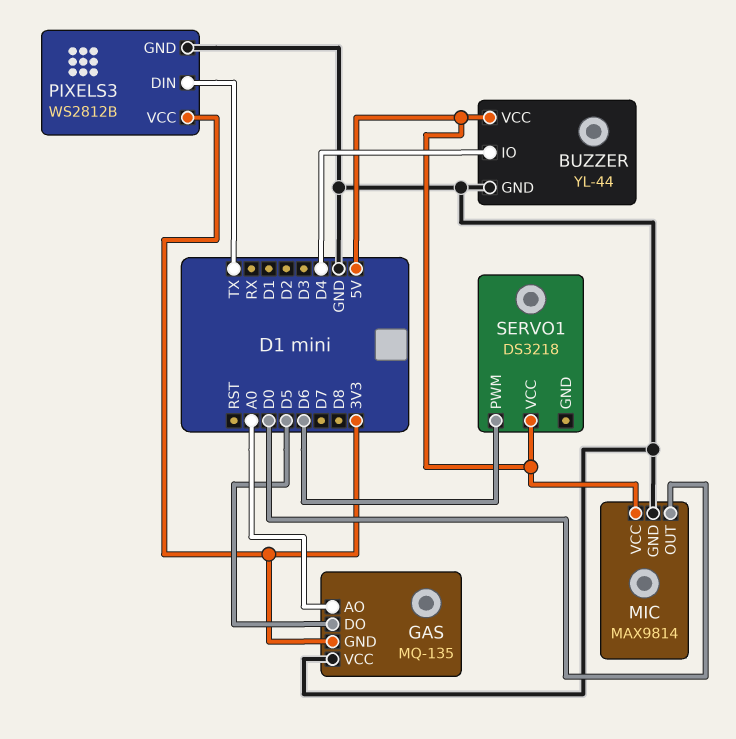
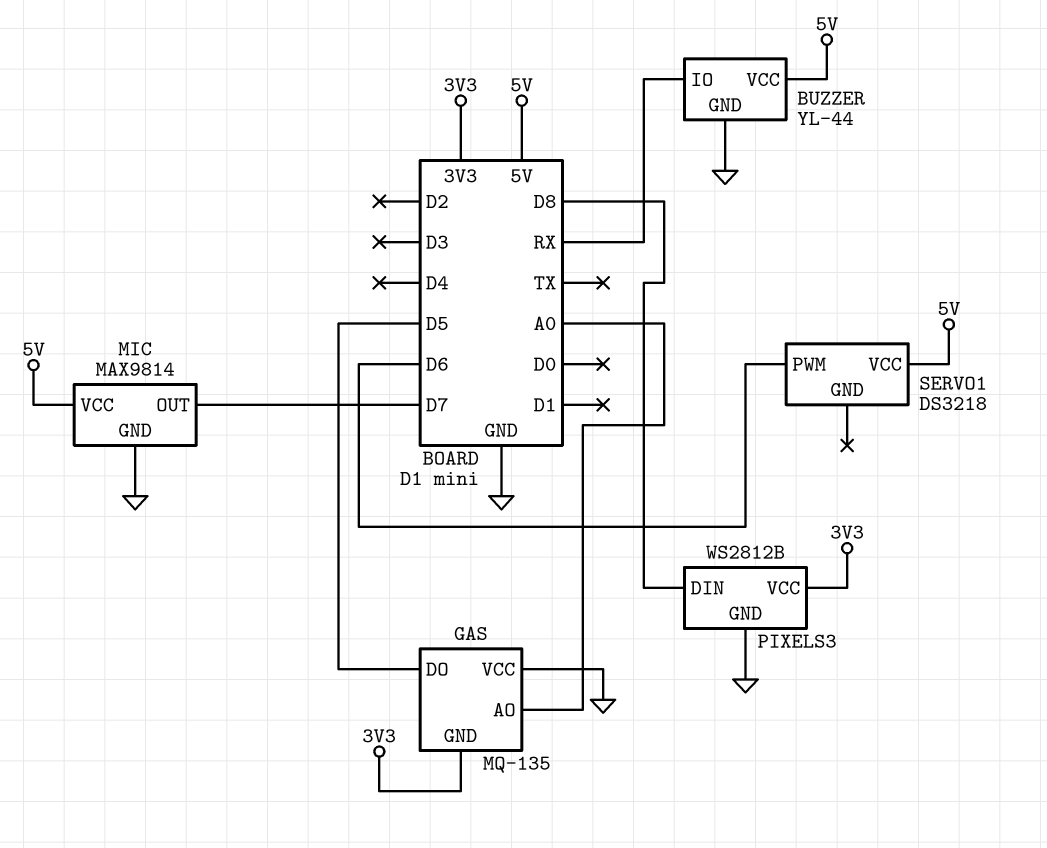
BUZZER pin IO: D4 -> RX
MIC pin OUT: D0 -> D7
PIXELS3 pin DIN: TX -> D8

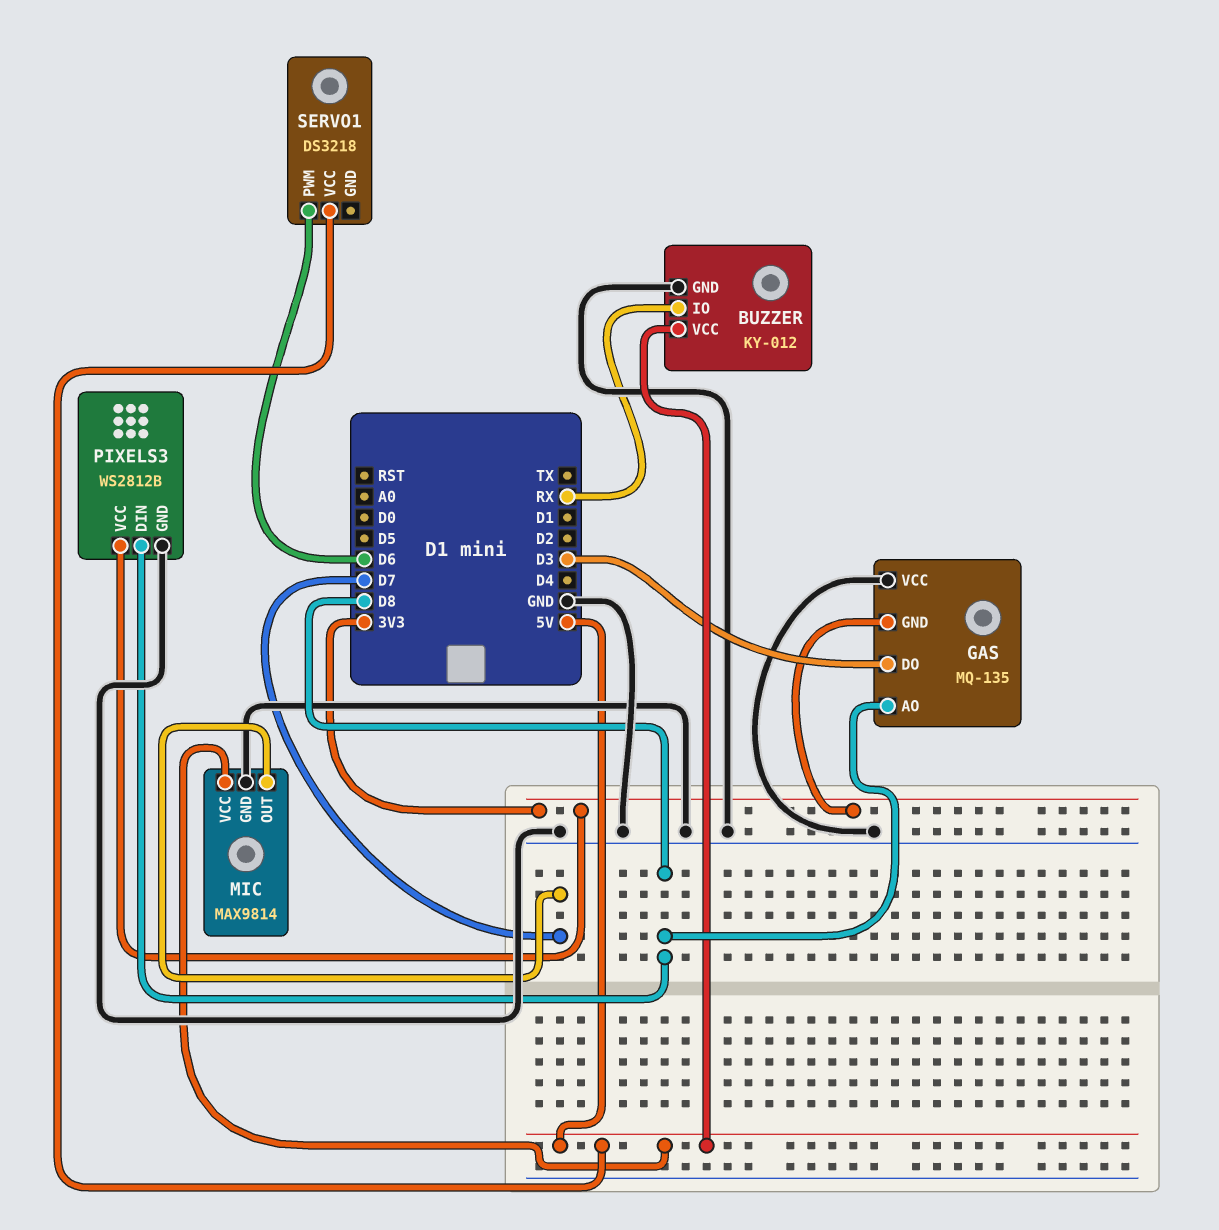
BUZZER: YL-44 -> KY-012
GAS pin AO: A0 -> D8
GAS pin DO: D5 -> D3

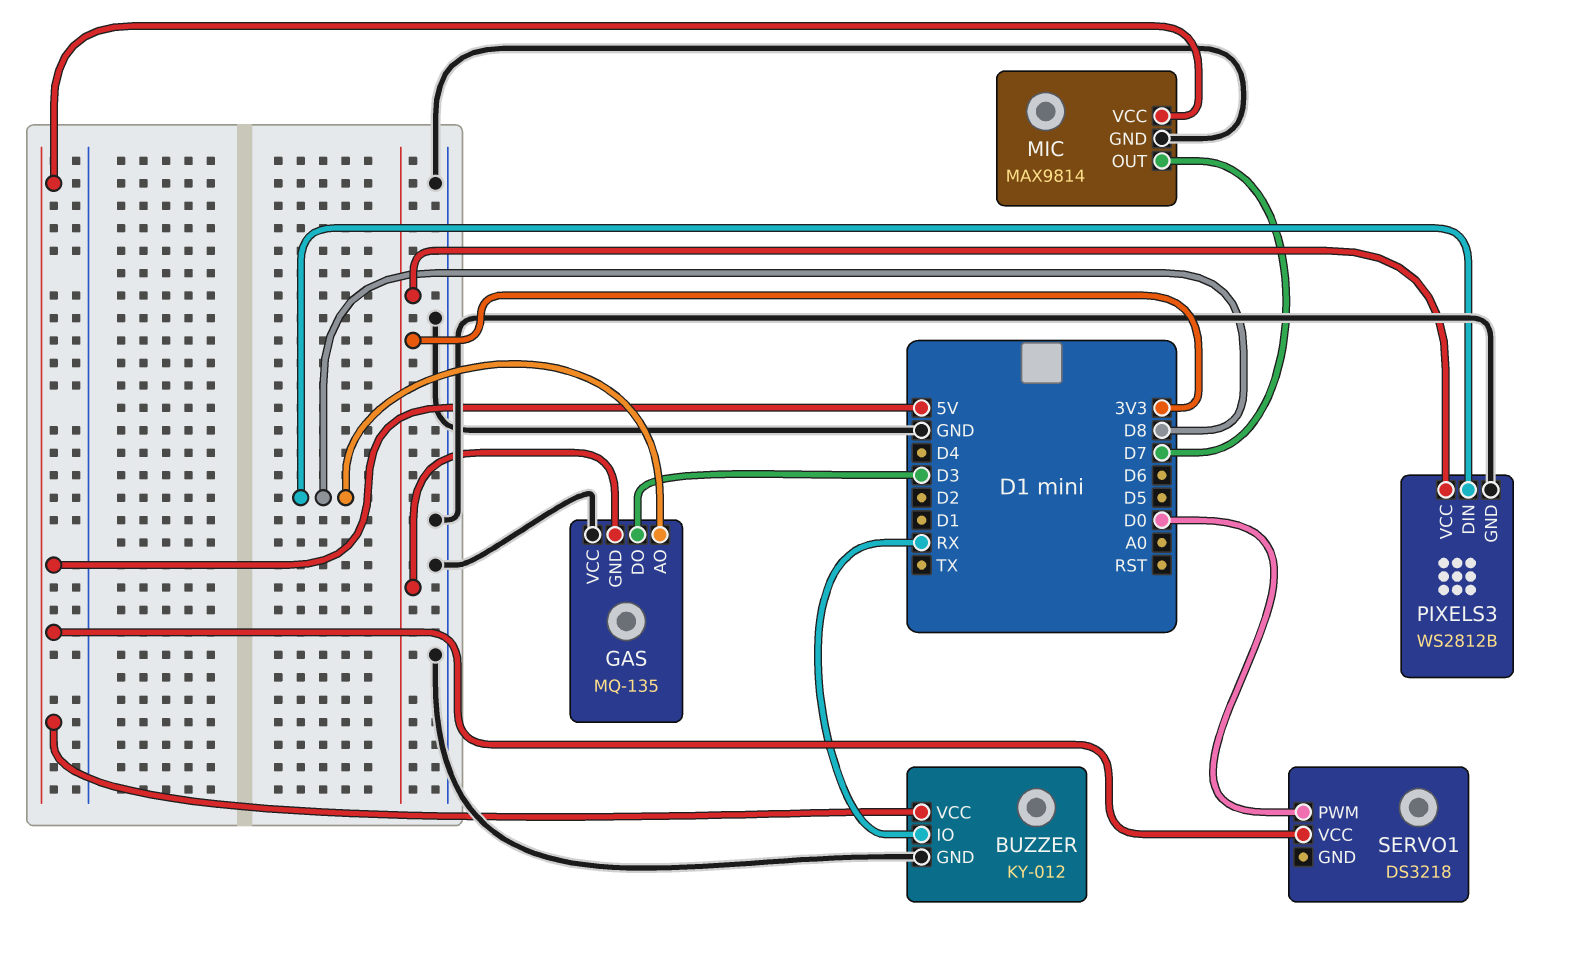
SERVO1 pin PWM: D6 -> D0

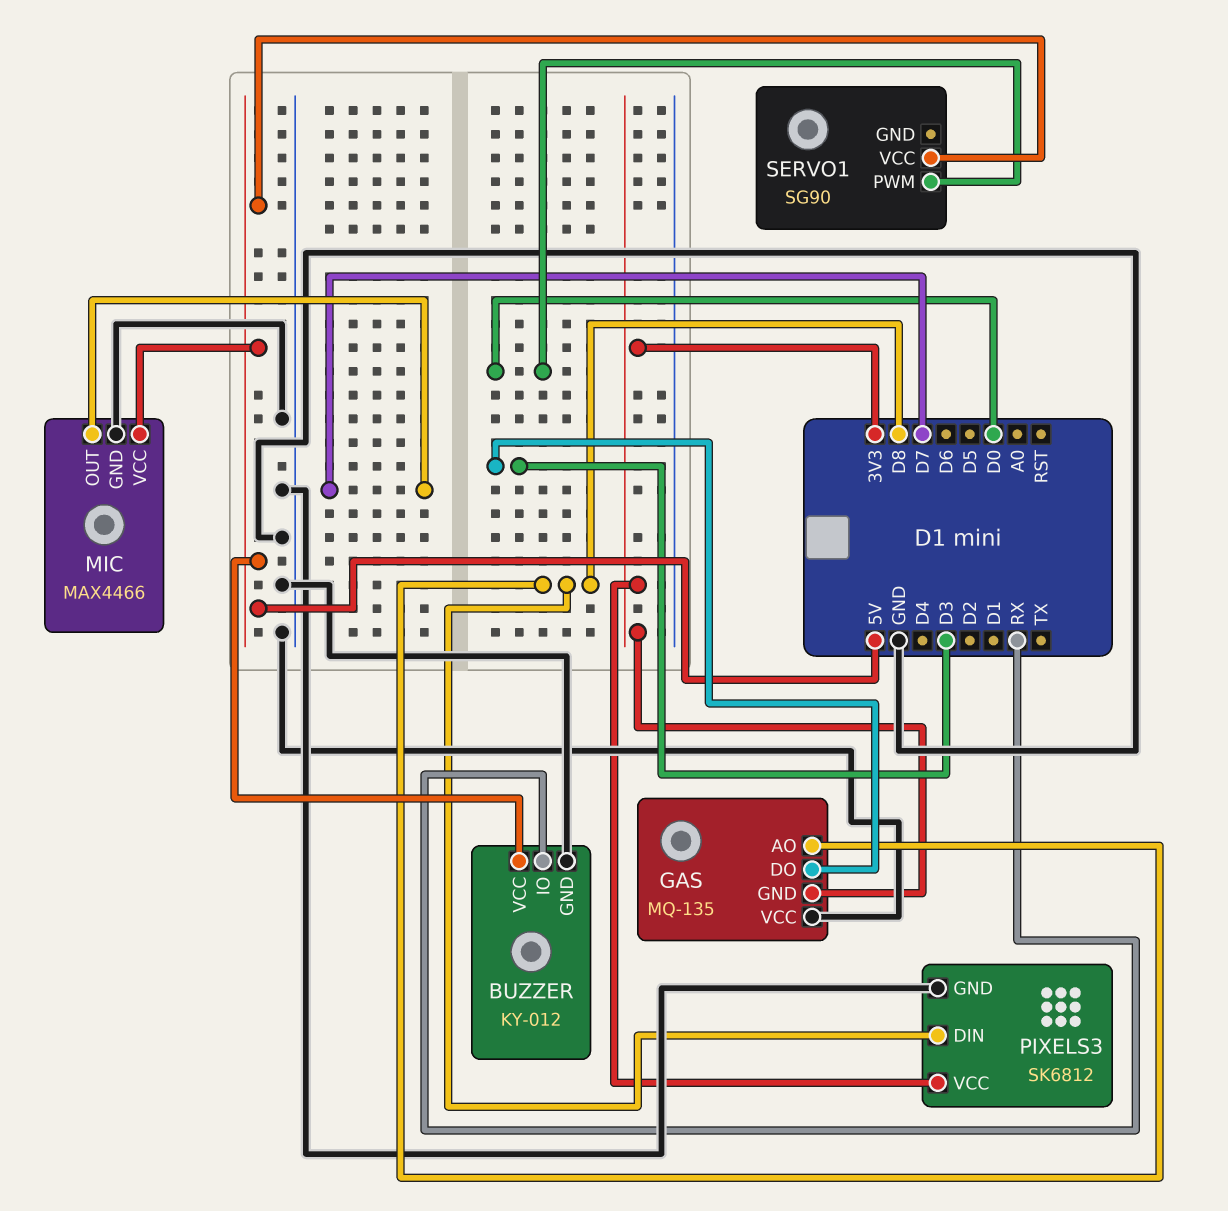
MIC: MAX9814 -> MAX4466
PIXELS3: WS2812B -> SK6812
SERVO1: DS3218 -> SG90

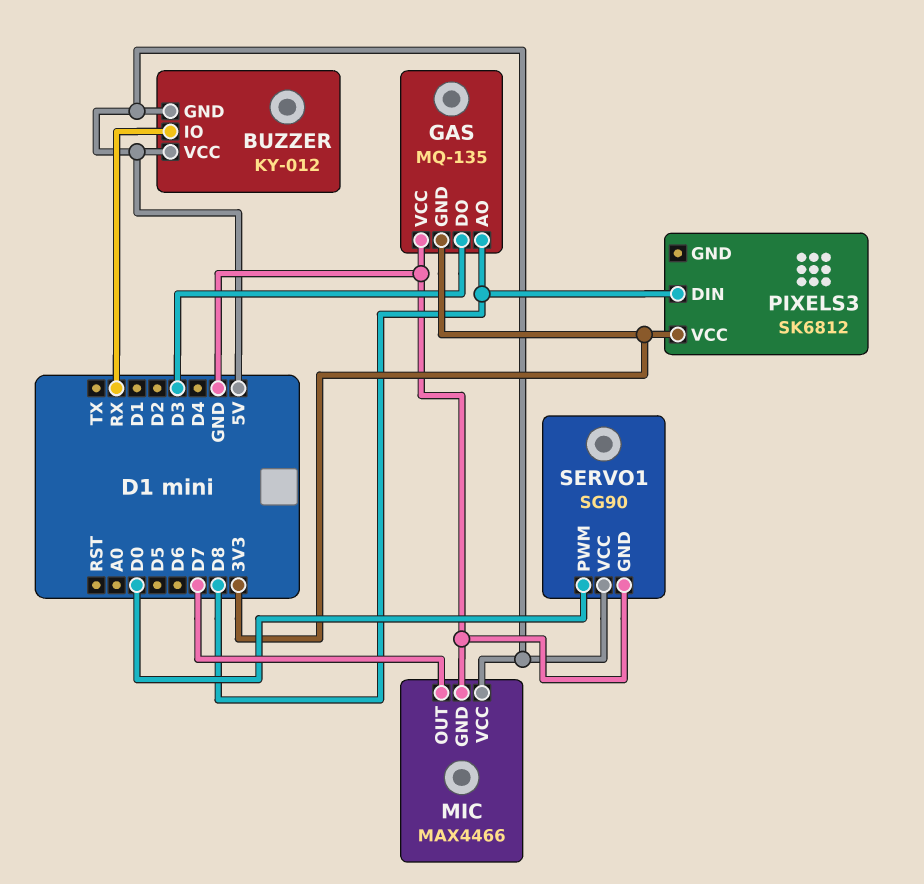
BUZZER pin GND: GND -> 5V
PIXELS3 pin GND: GND -> none
SERVO1 pin GND: none -> GND

